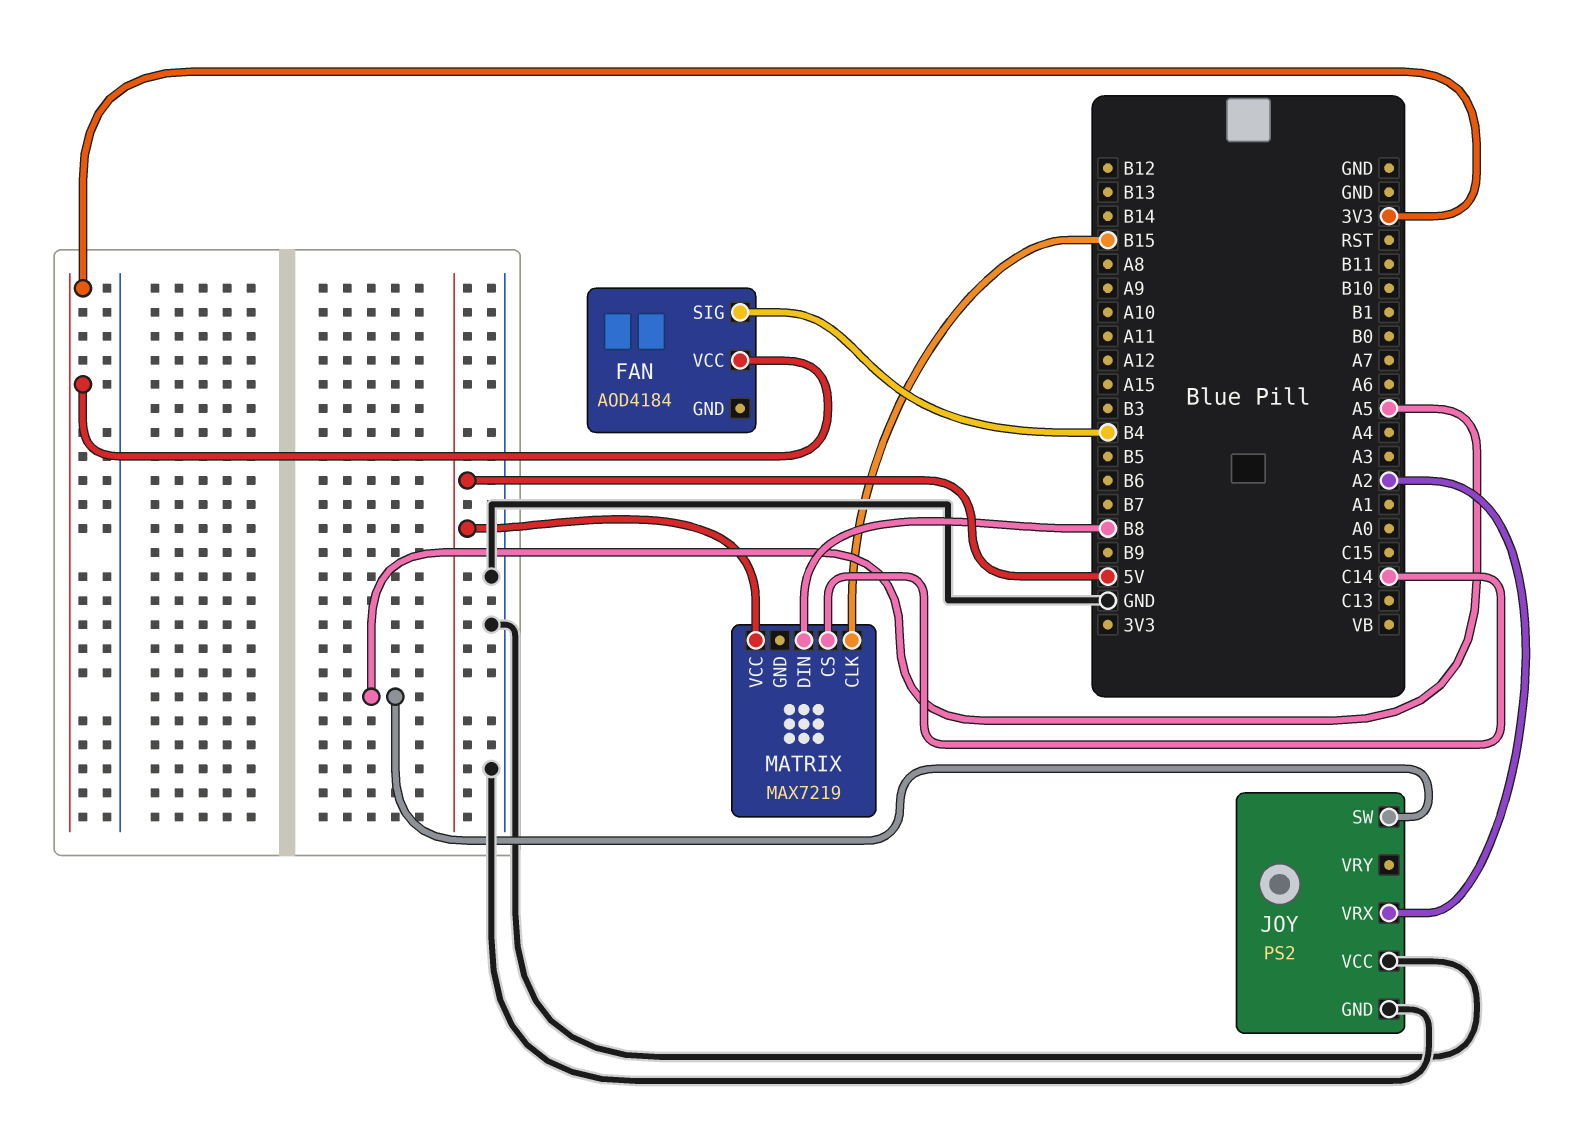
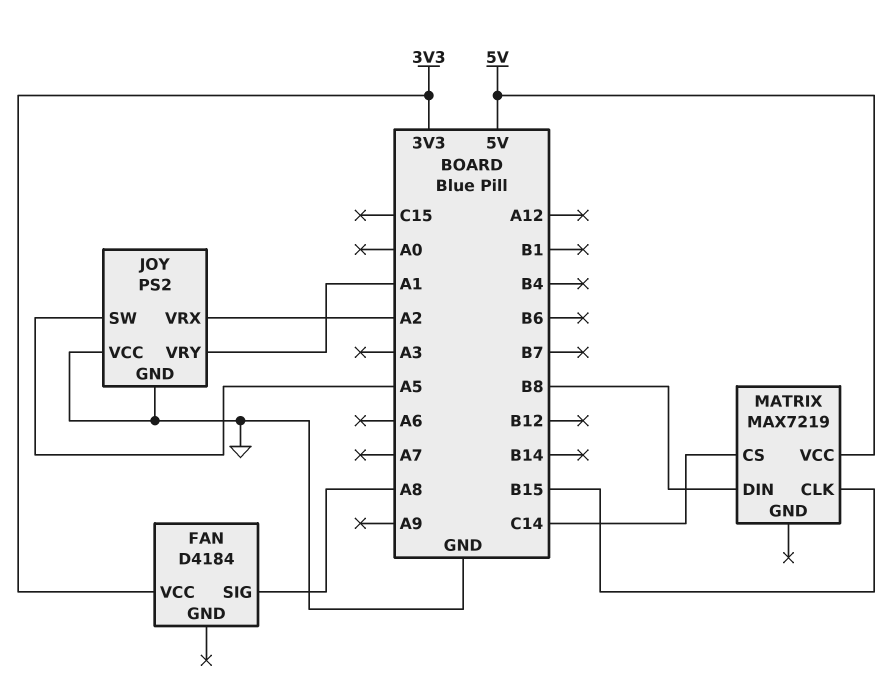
FAN: AOD4184 -> D4184
FAN pin SIG: B4 -> A8
JOY pin VRY: none -> A1

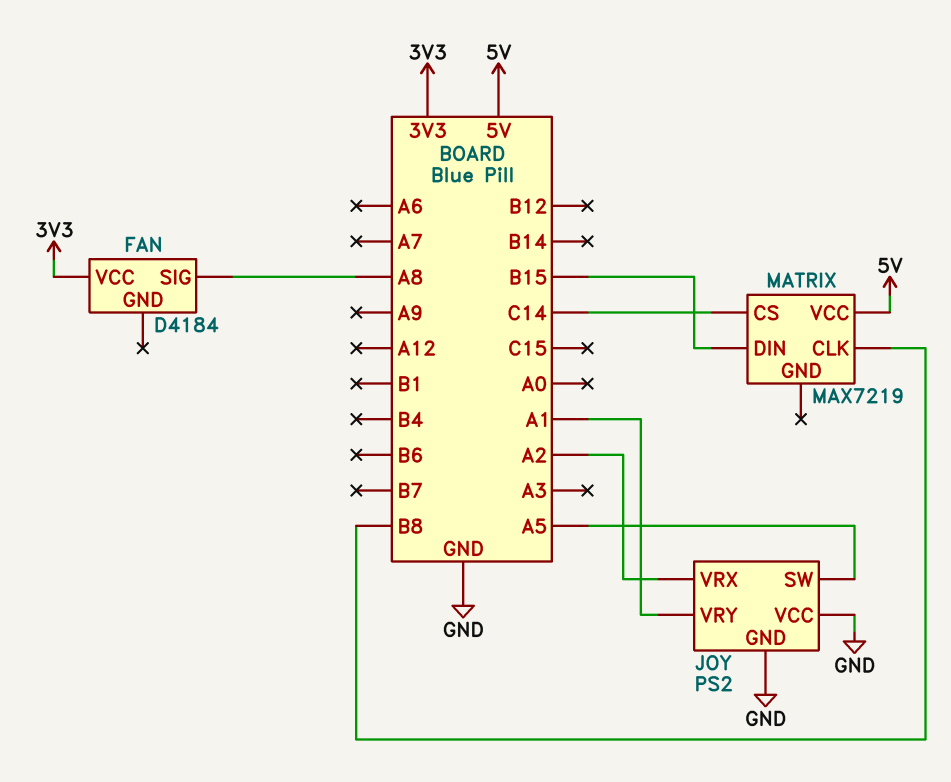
MATRIX pin CLK: B15 -> B8
MATRIX pin DIN: B8 -> B15

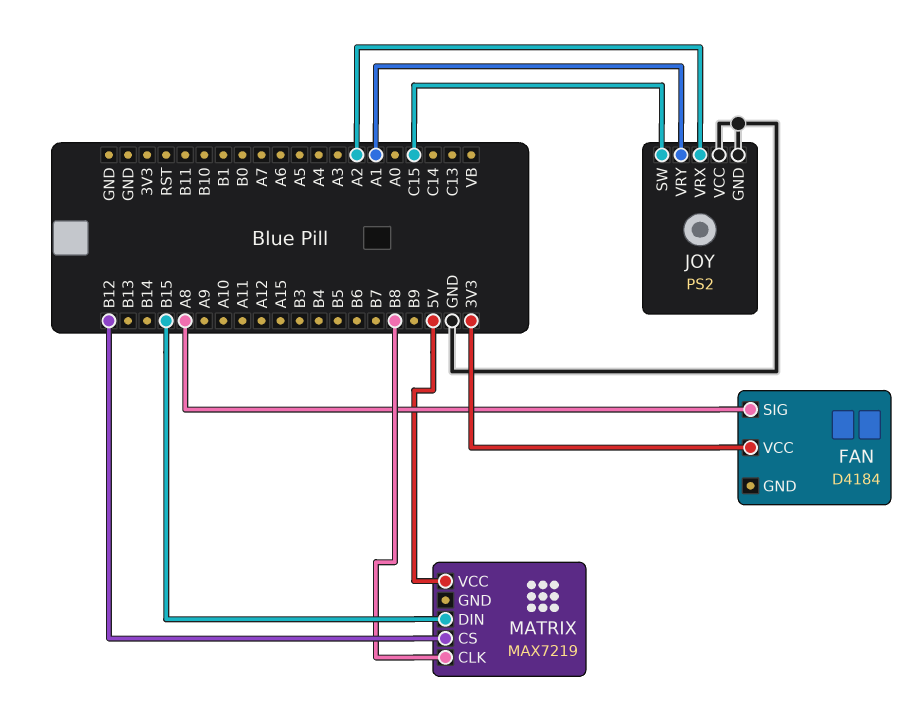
JOY pin SW: A5 -> C15
MATRIX pin CS: C14 -> B12

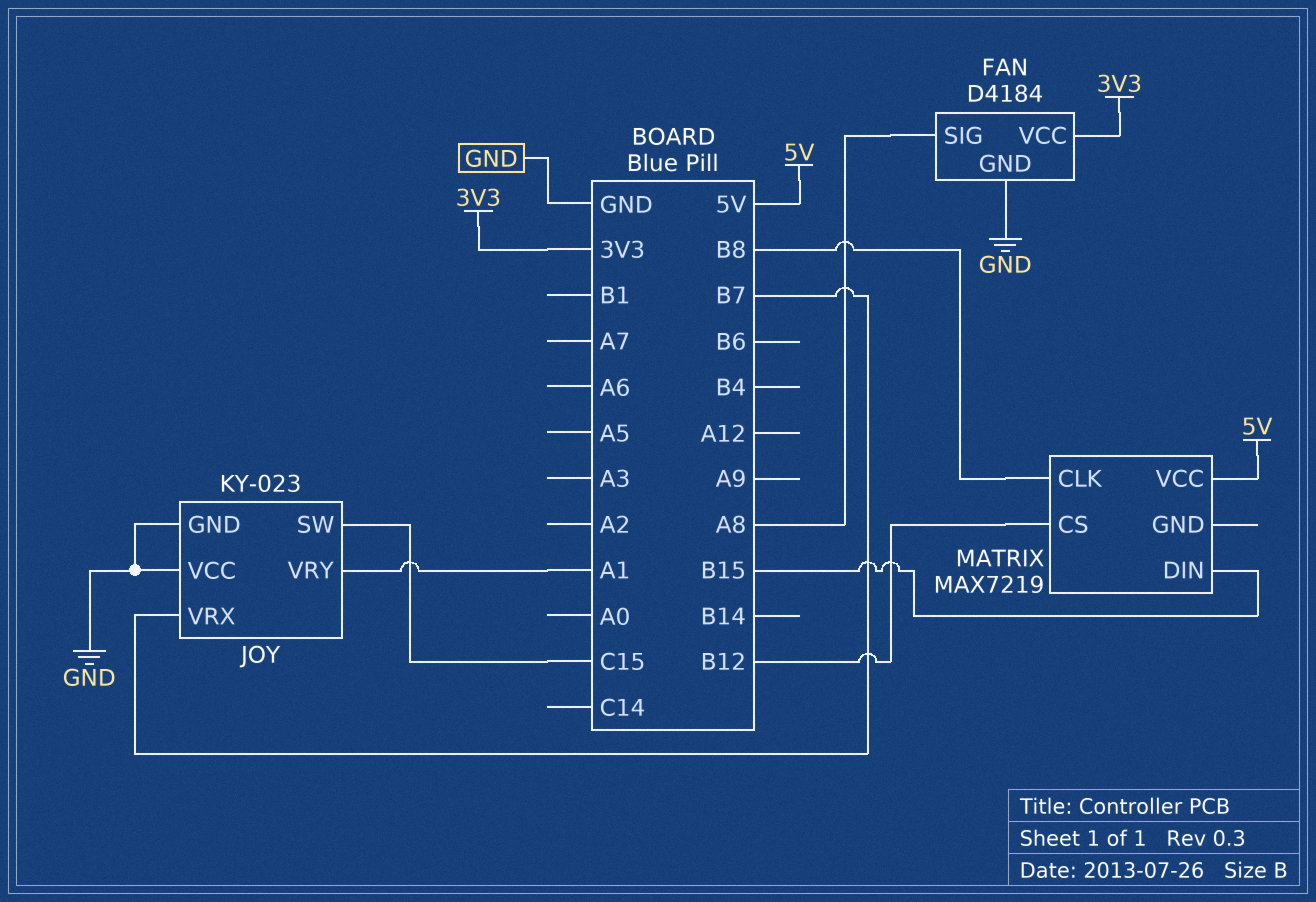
FAN pin GND: none -> GND
JOY: PS2 -> KY-023
JOY pin VRX: A2 -> B7

